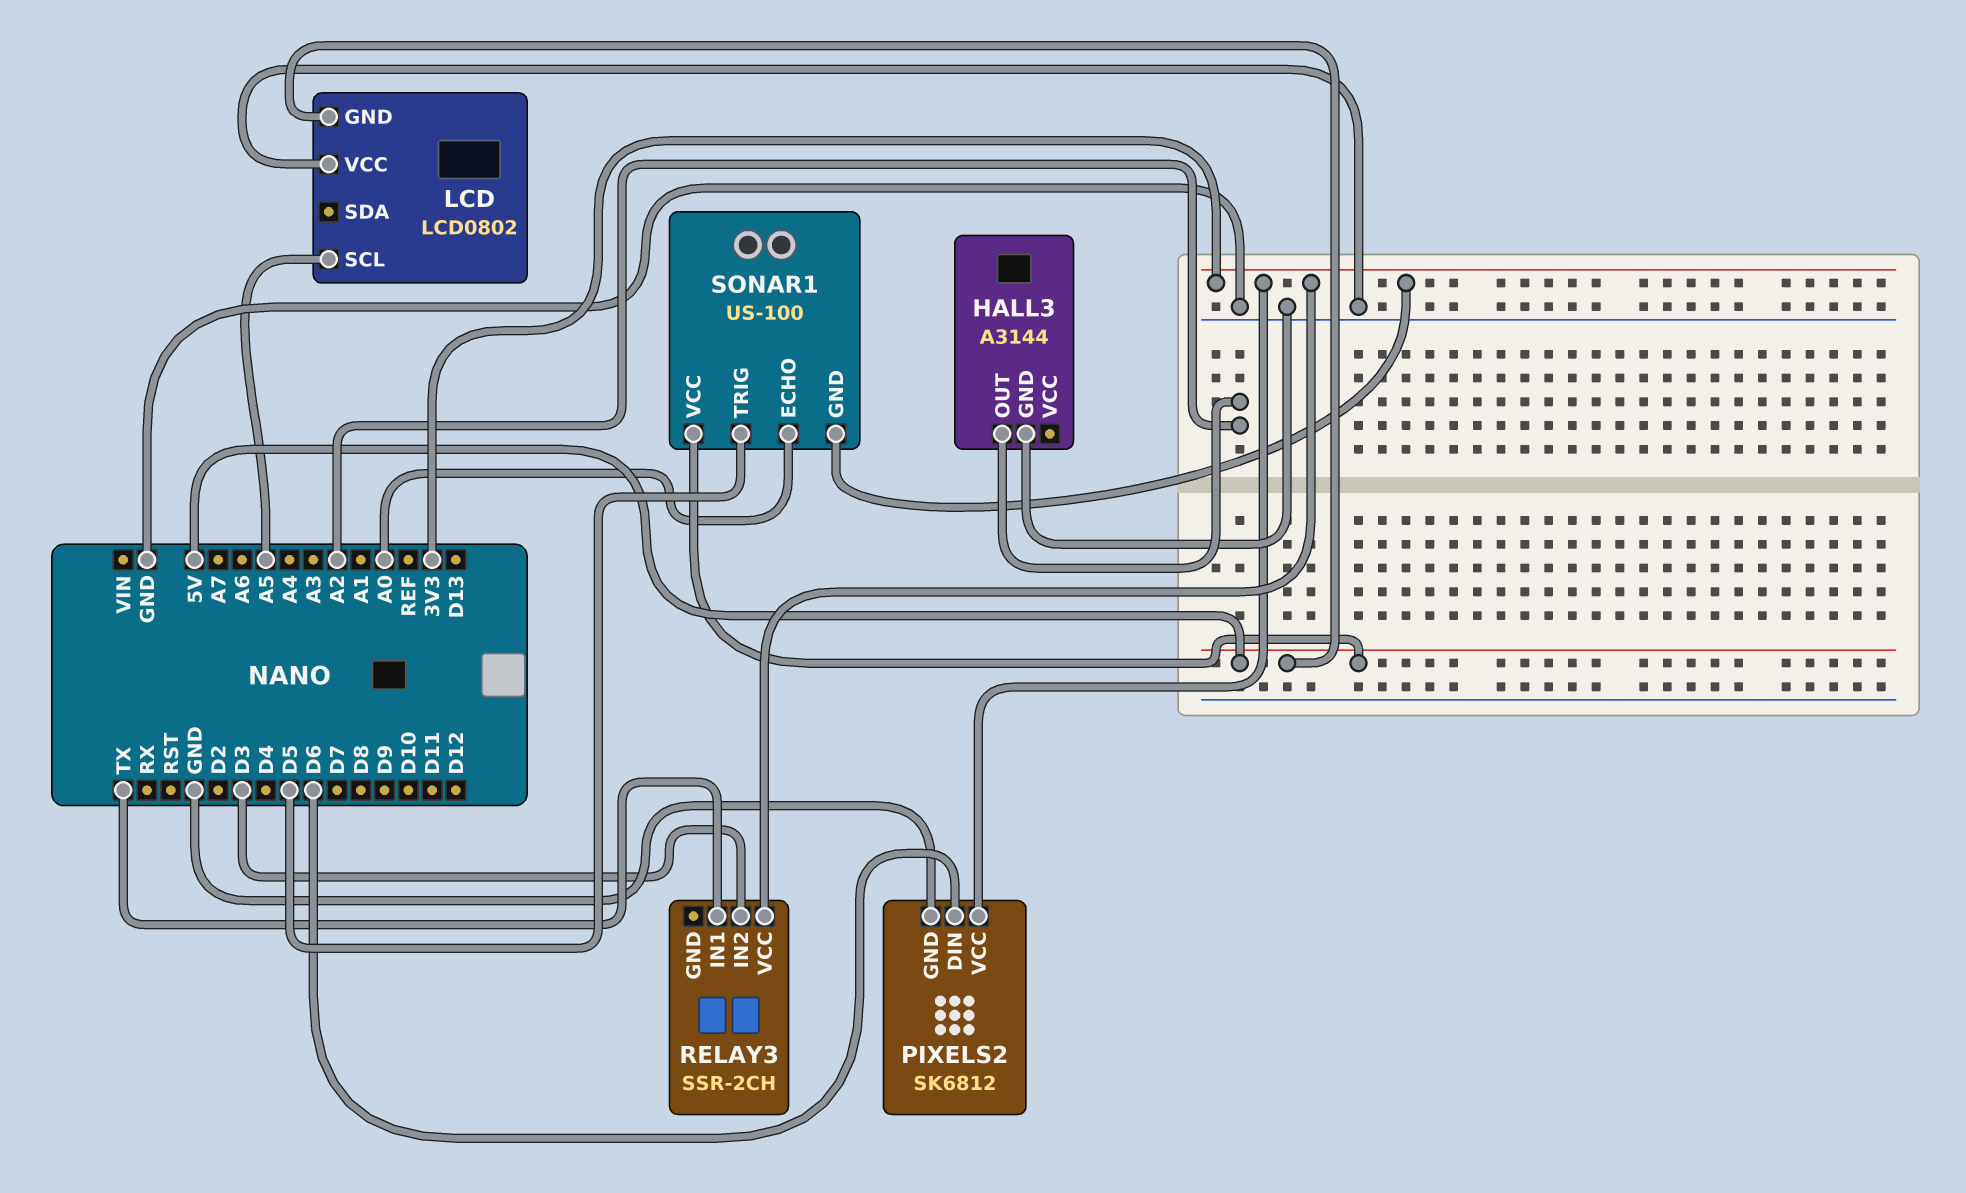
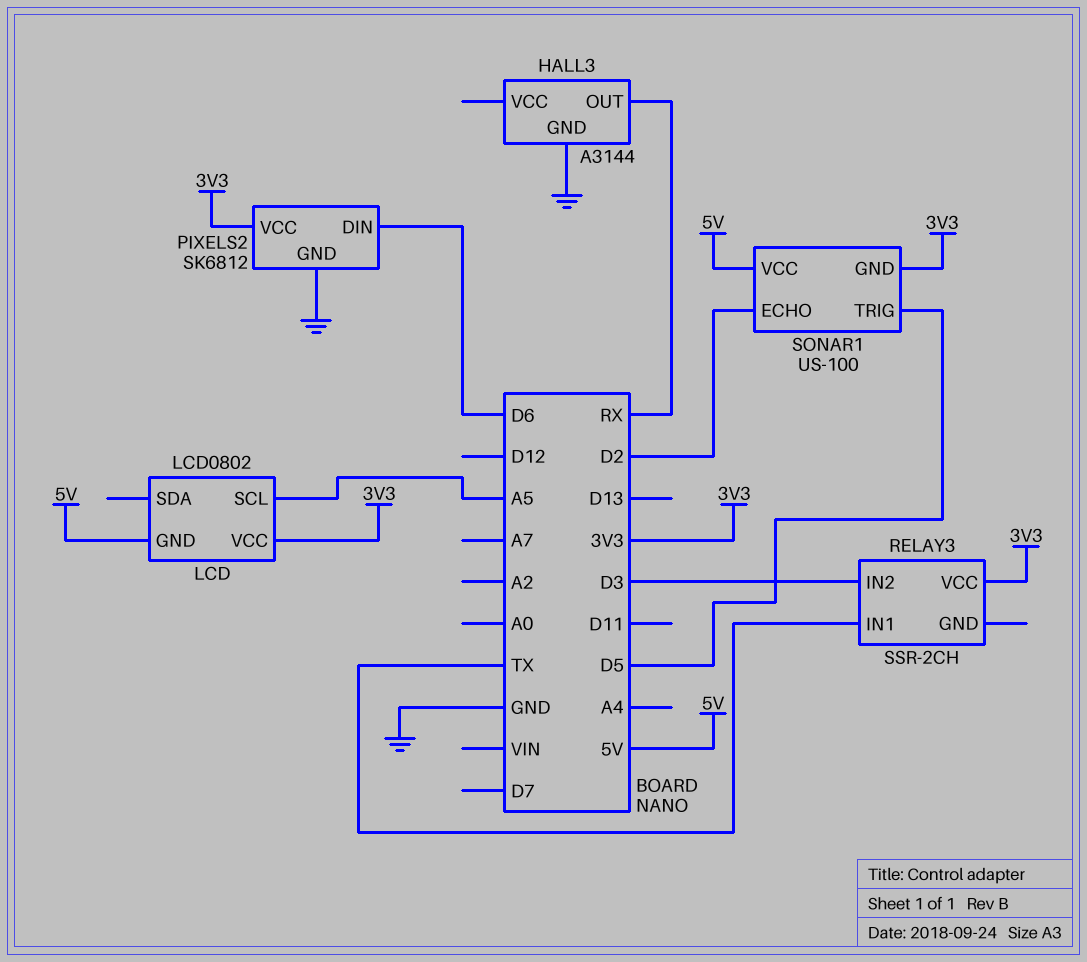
HALL3 pin OUT: A2 -> RX
LCD pin VCC: GND -> 3V3
SONAR1 pin ECHO: A0 -> D2

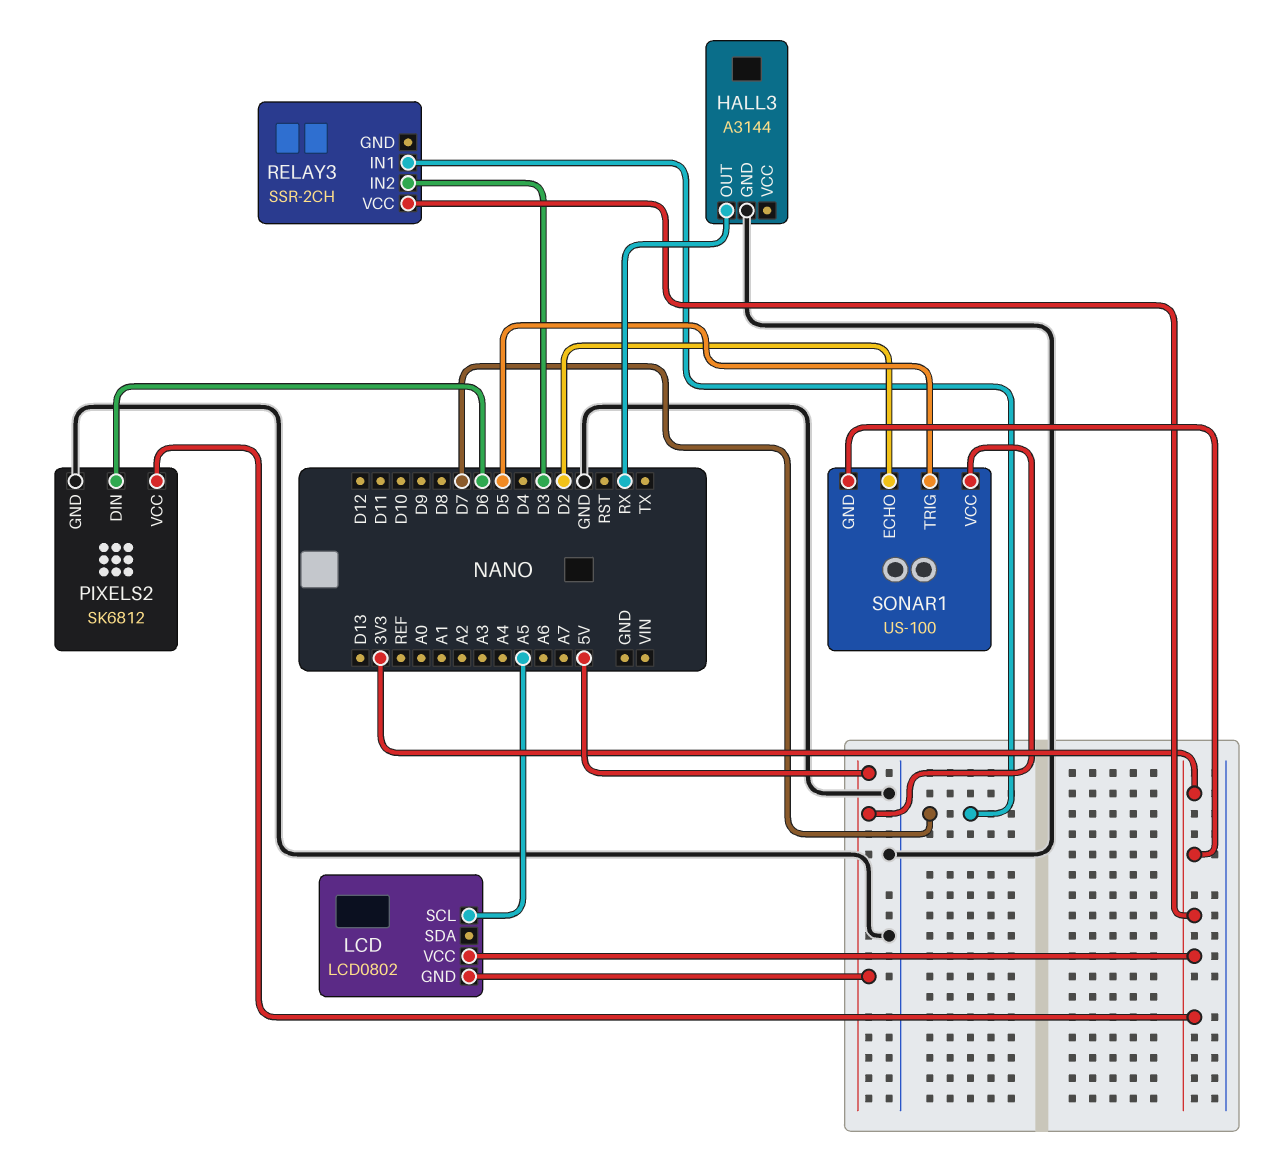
RELAY3 pin IN1: TX -> D7

